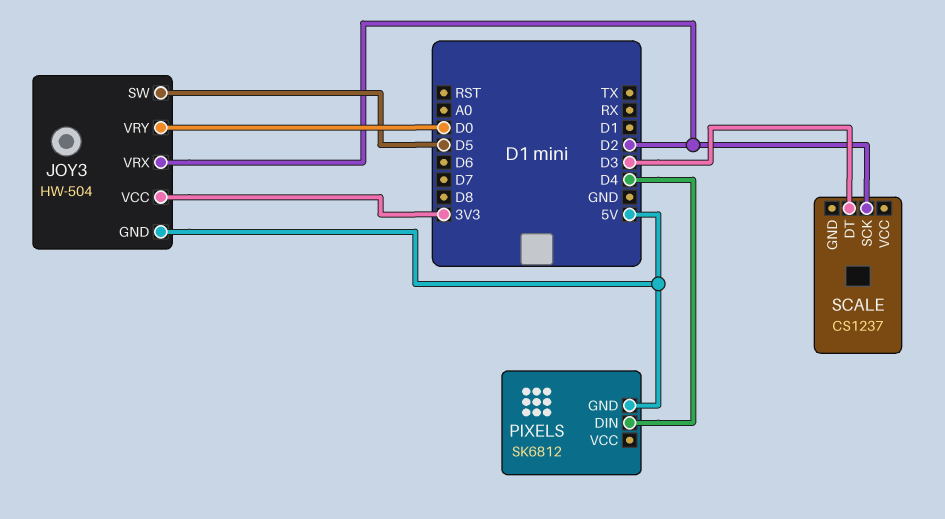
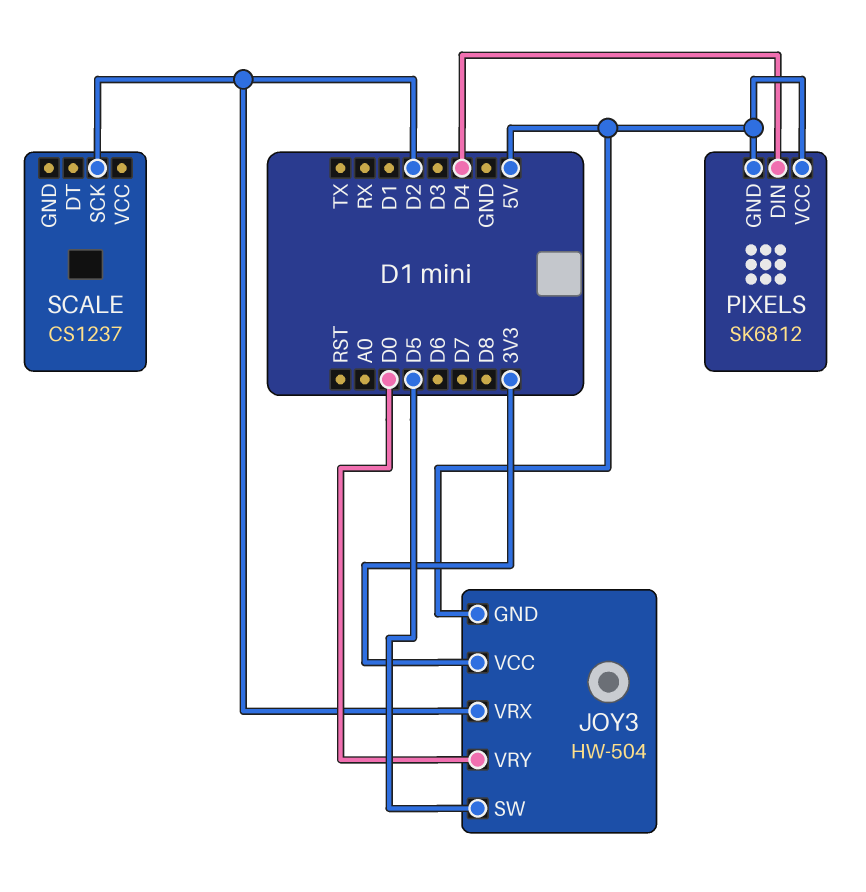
PIXELS pin VCC: none -> 5V
SCALE pin DT: D3 -> none

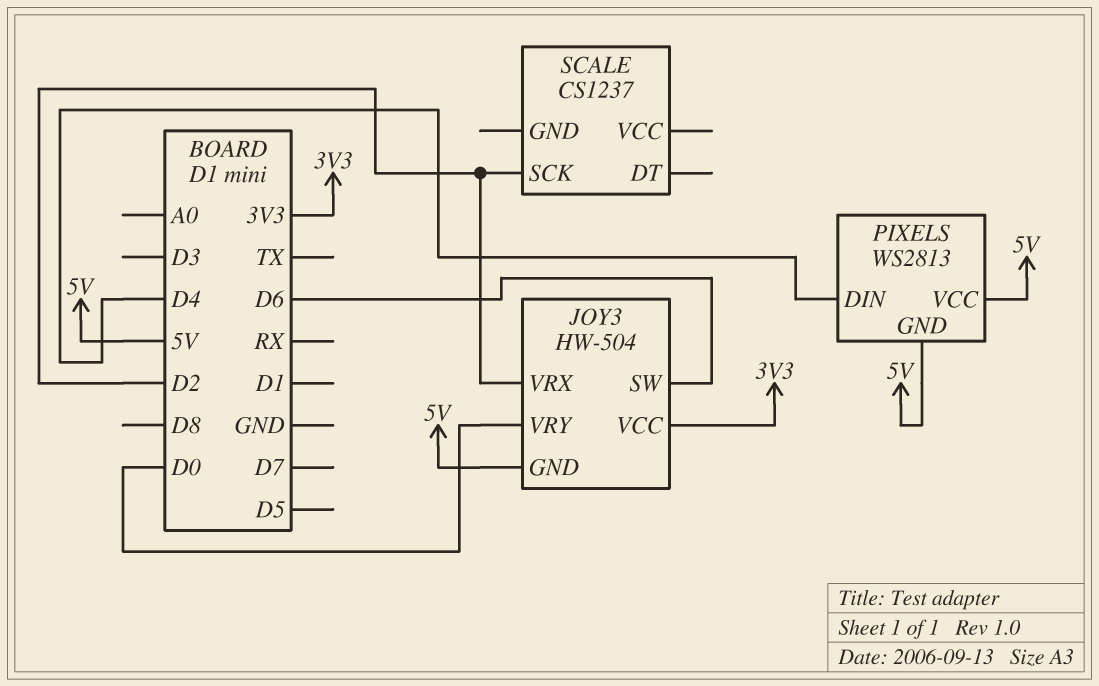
JOY3 pin SW: D5 -> D6
PIXELS: SK6812 -> WS2813

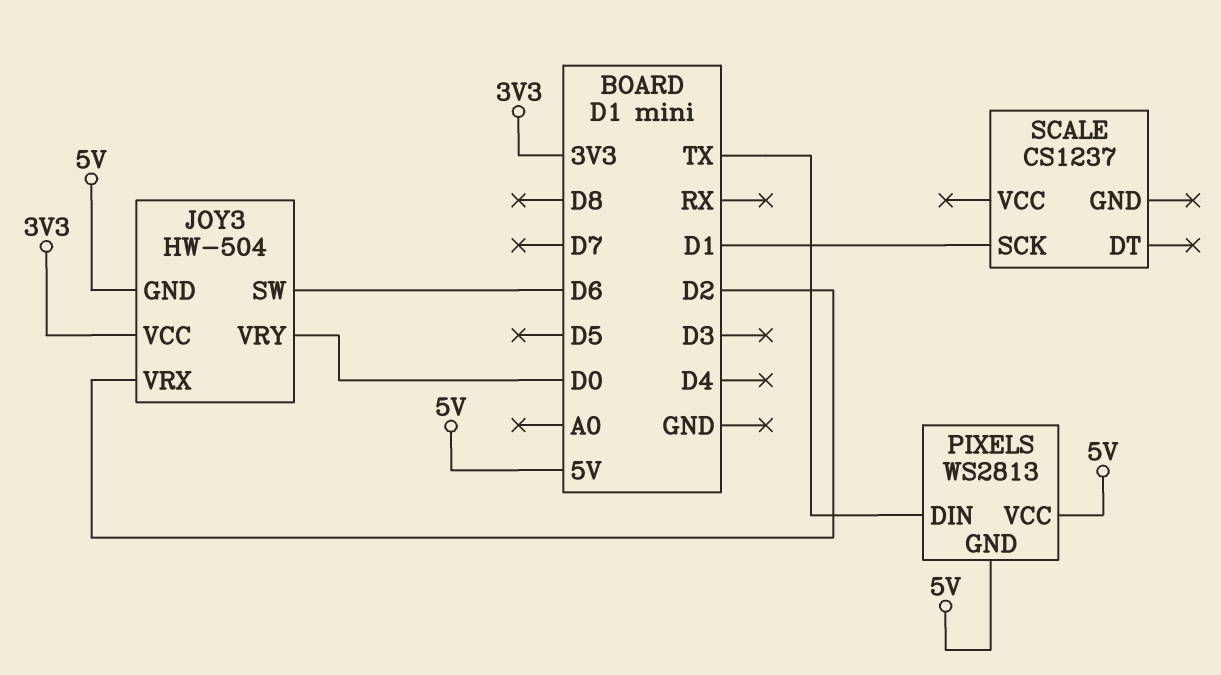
PIXELS pin DIN: D4 -> TX
SCALE pin SCK: D2 -> D1

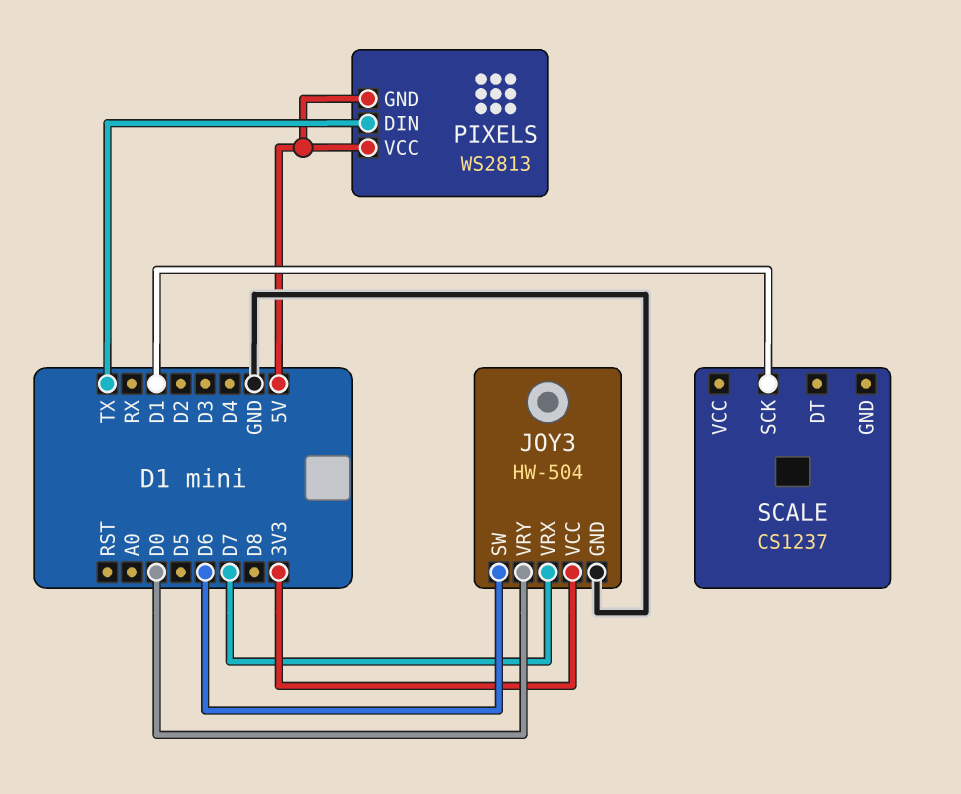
JOY3 pin GND: 5V -> GND
JOY3 pin VRX: D2 -> D7

